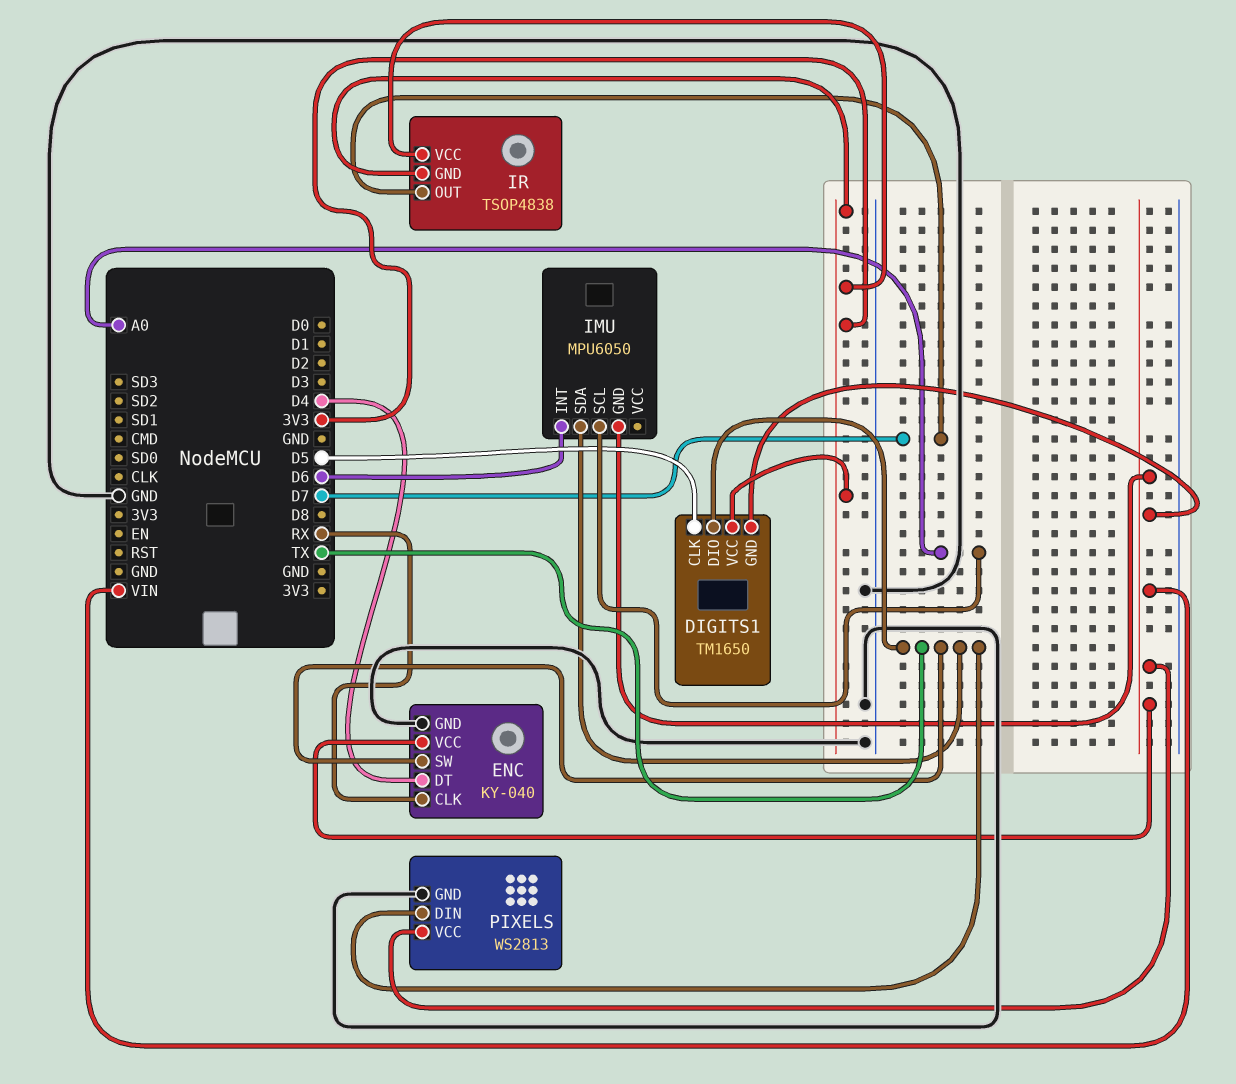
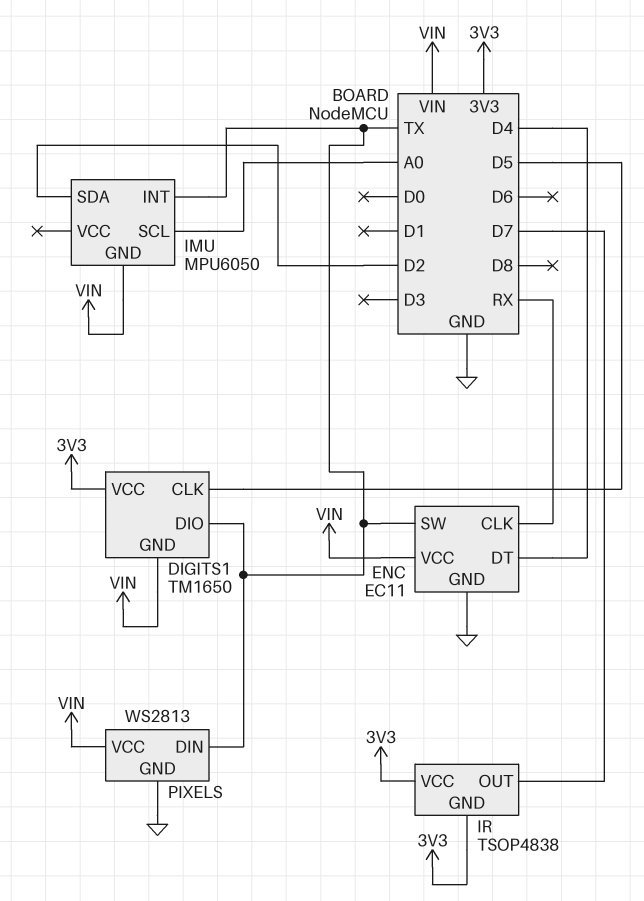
ENC: KY-040 -> EC11
IMU pin INT: D6 -> TX
IMU pin SDA: TX -> D2

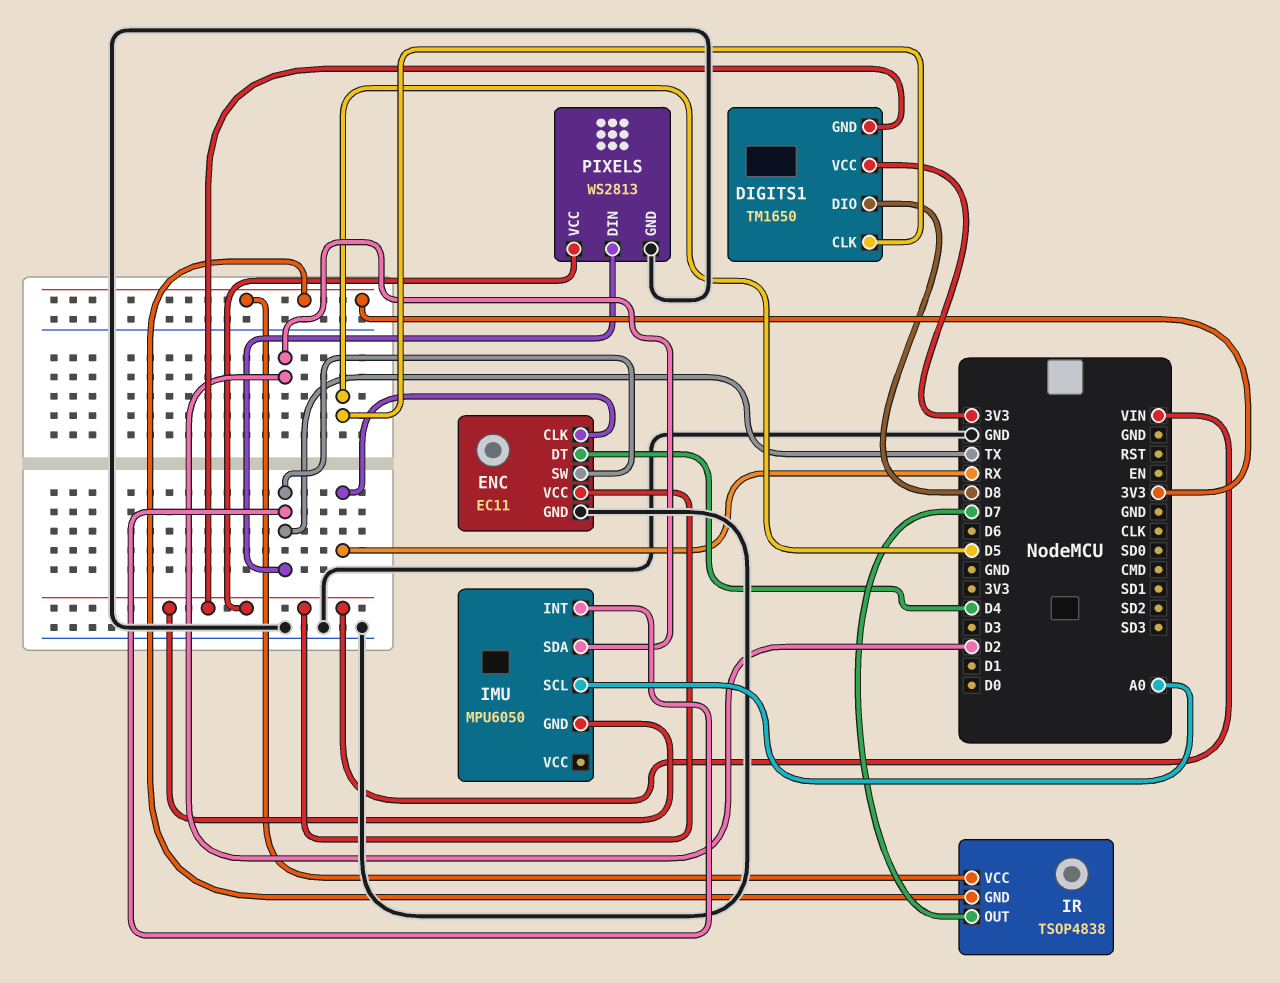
DIGITS1 pin DIO: TX -> D8

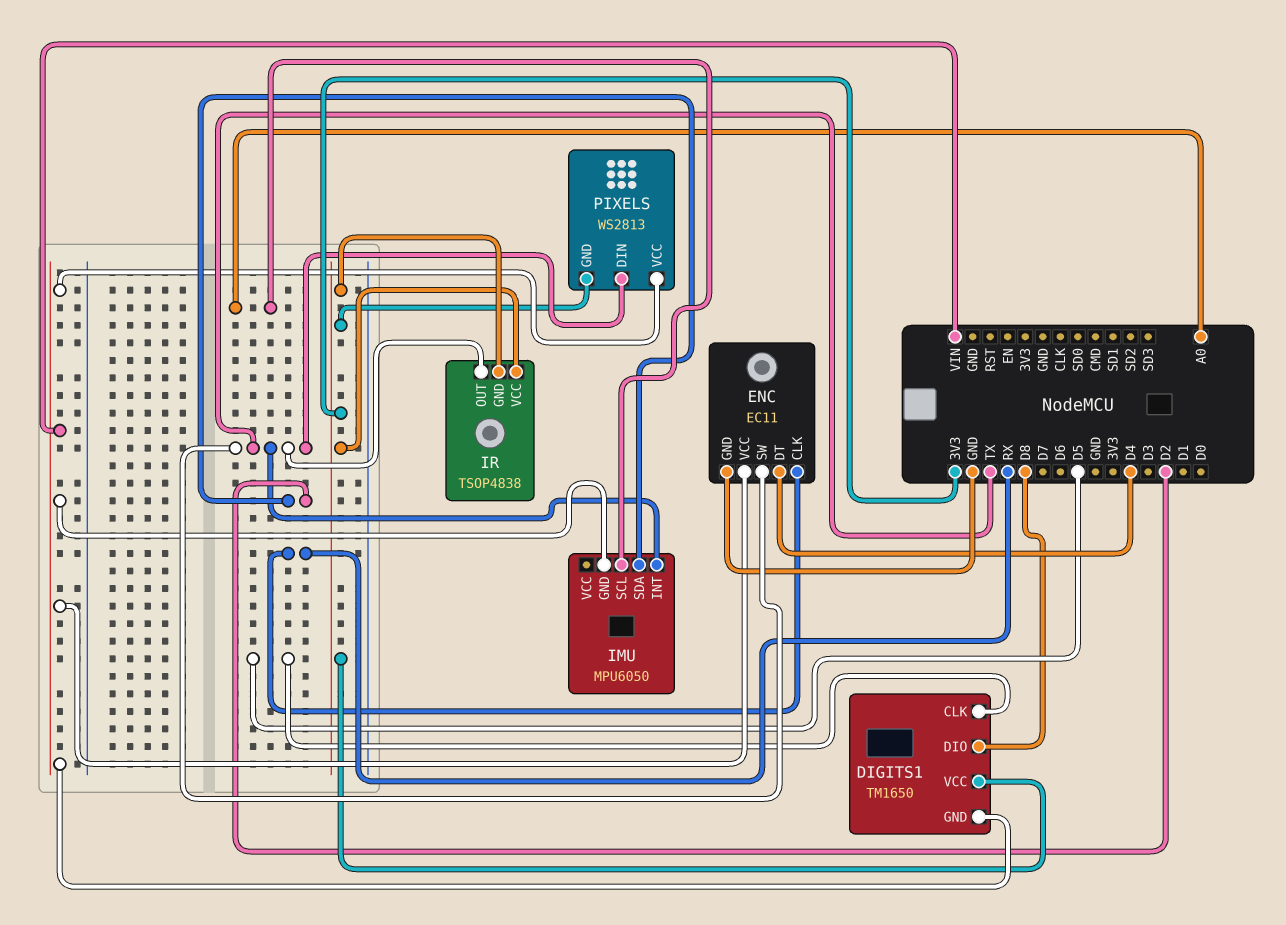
IR pin OUT: D7 -> TX
PIXELS pin GND: GND -> 3V3

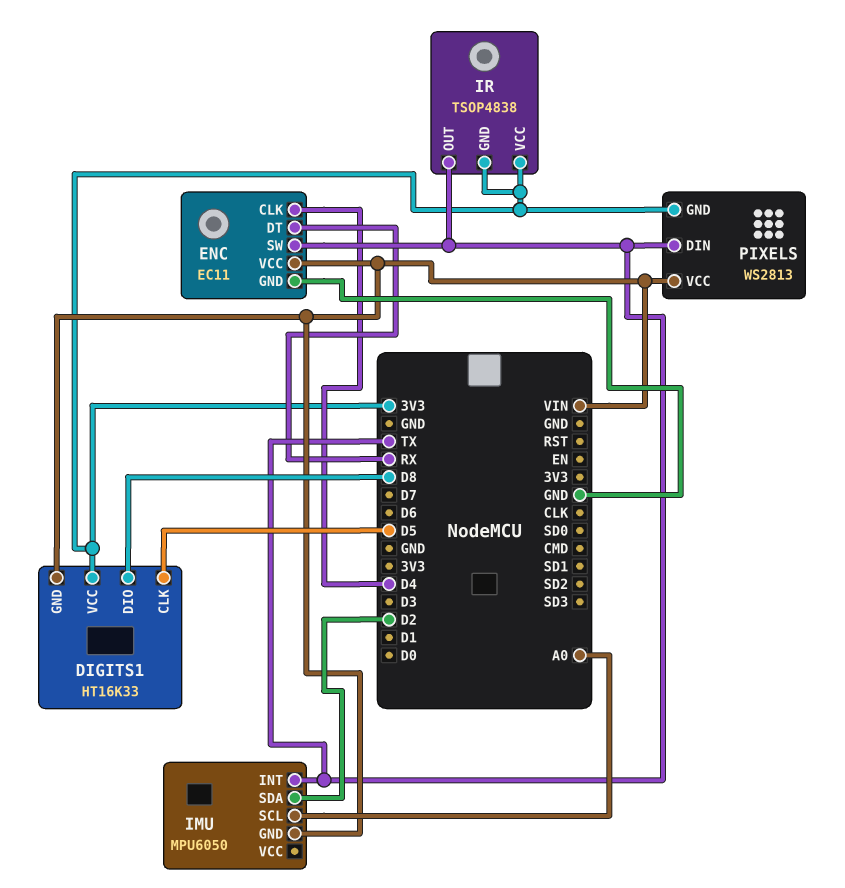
DIGITS1: TM1650 -> HT16K33
ENC pin CLK: RX -> D4
ENC pin DT: D4 -> RX

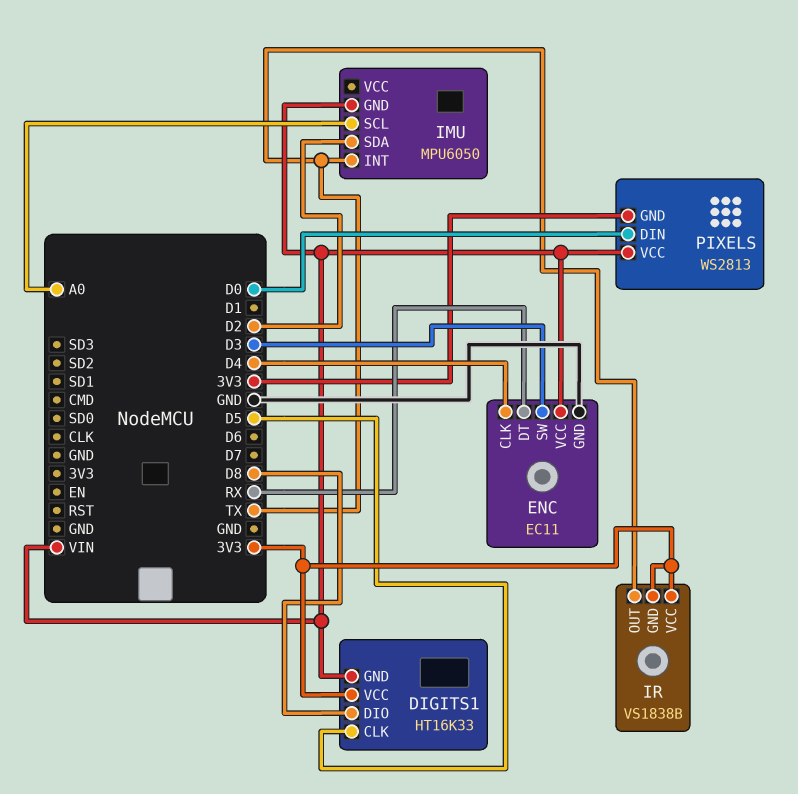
ENC pin SW: TX -> D3
IR: TSOP4838 -> VS1838B
PIXELS pin DIN: TX -> D0

